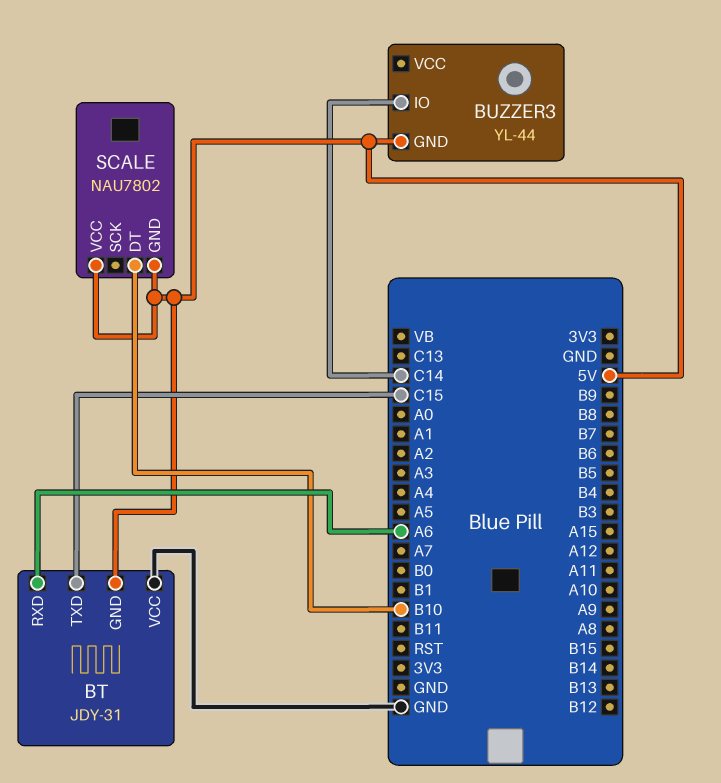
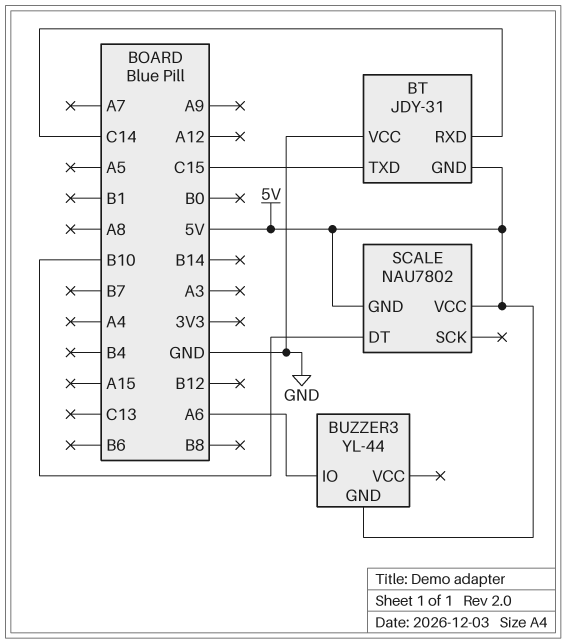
BT pin RXD: A6 -> C14
BUZZER3 pin IO: C14 -> A6

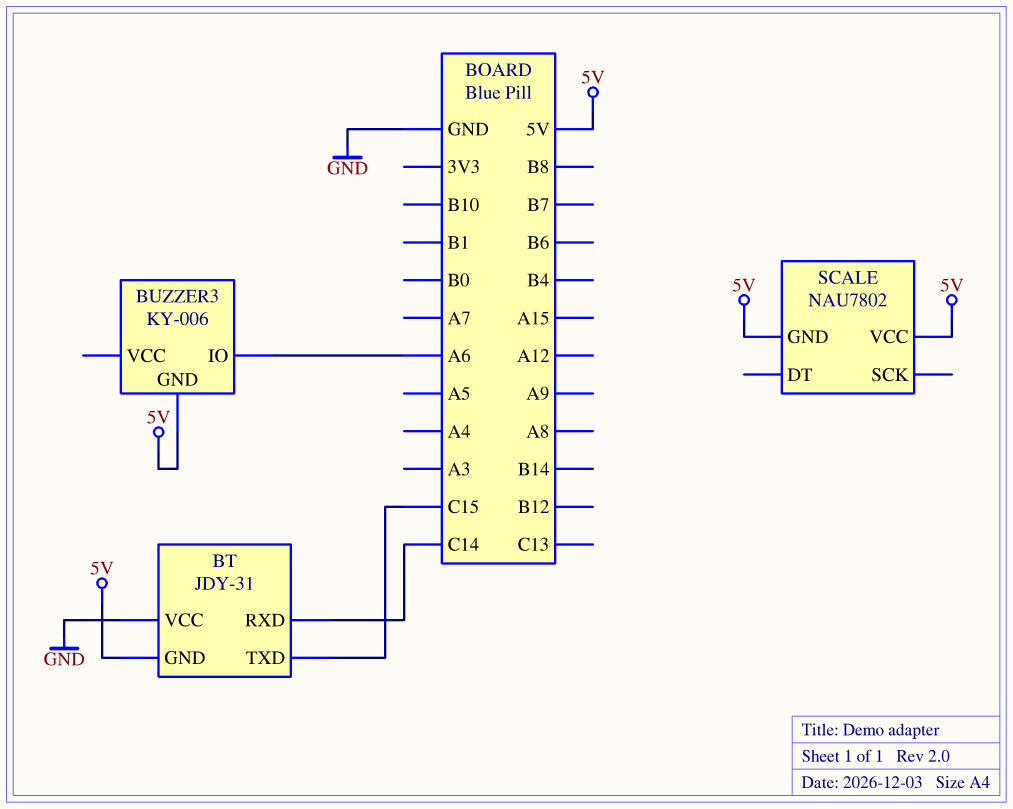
BUZZER3: YL-44 -> KY-006
SCALE pin DT: B10 -> none

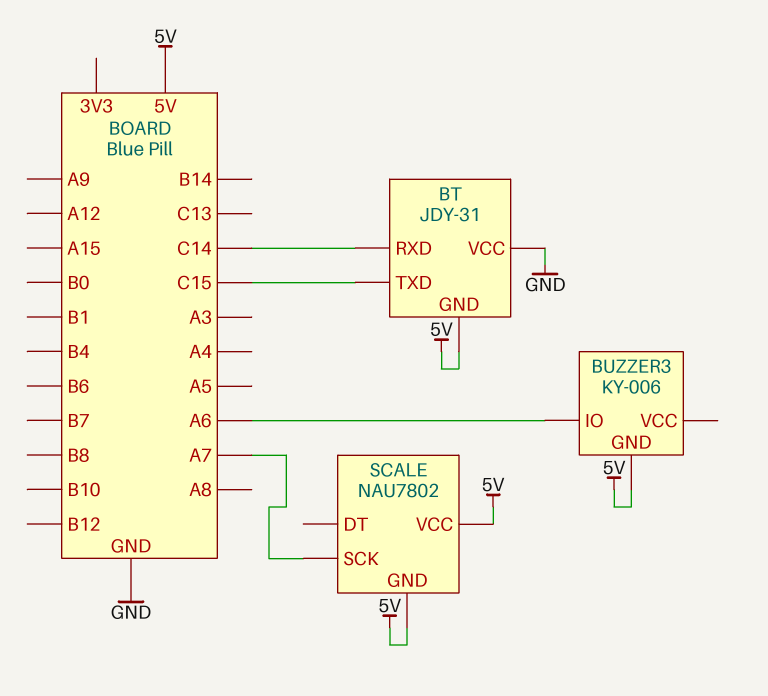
SCALE pin SCK: none -> A7

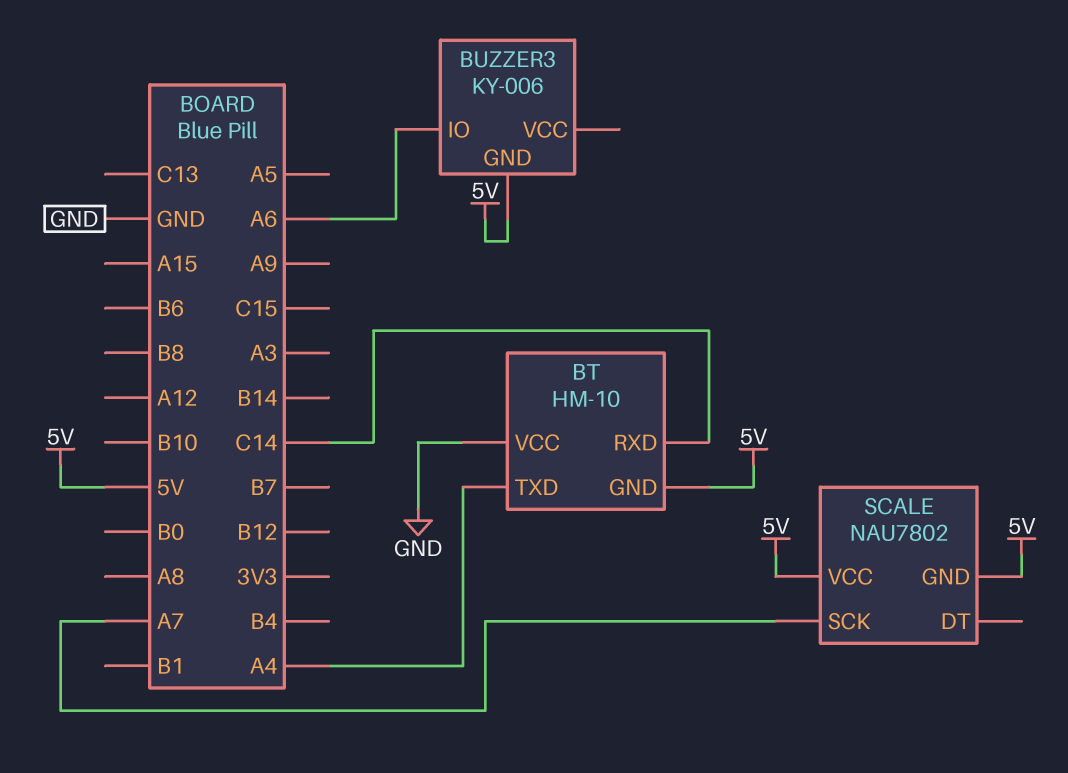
BT: JDY-31 -> HM-10
BT pin TXD: C15 -> A4

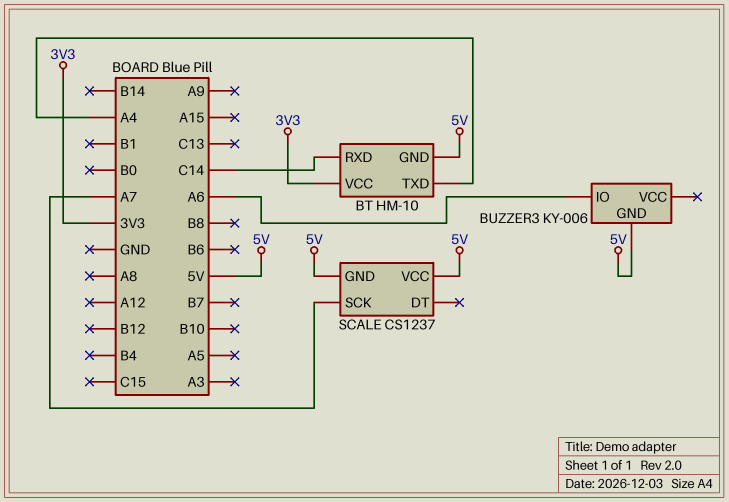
BT pin VCC: GND -> 3V3
SCALE: NAU7802 -> CS1237

